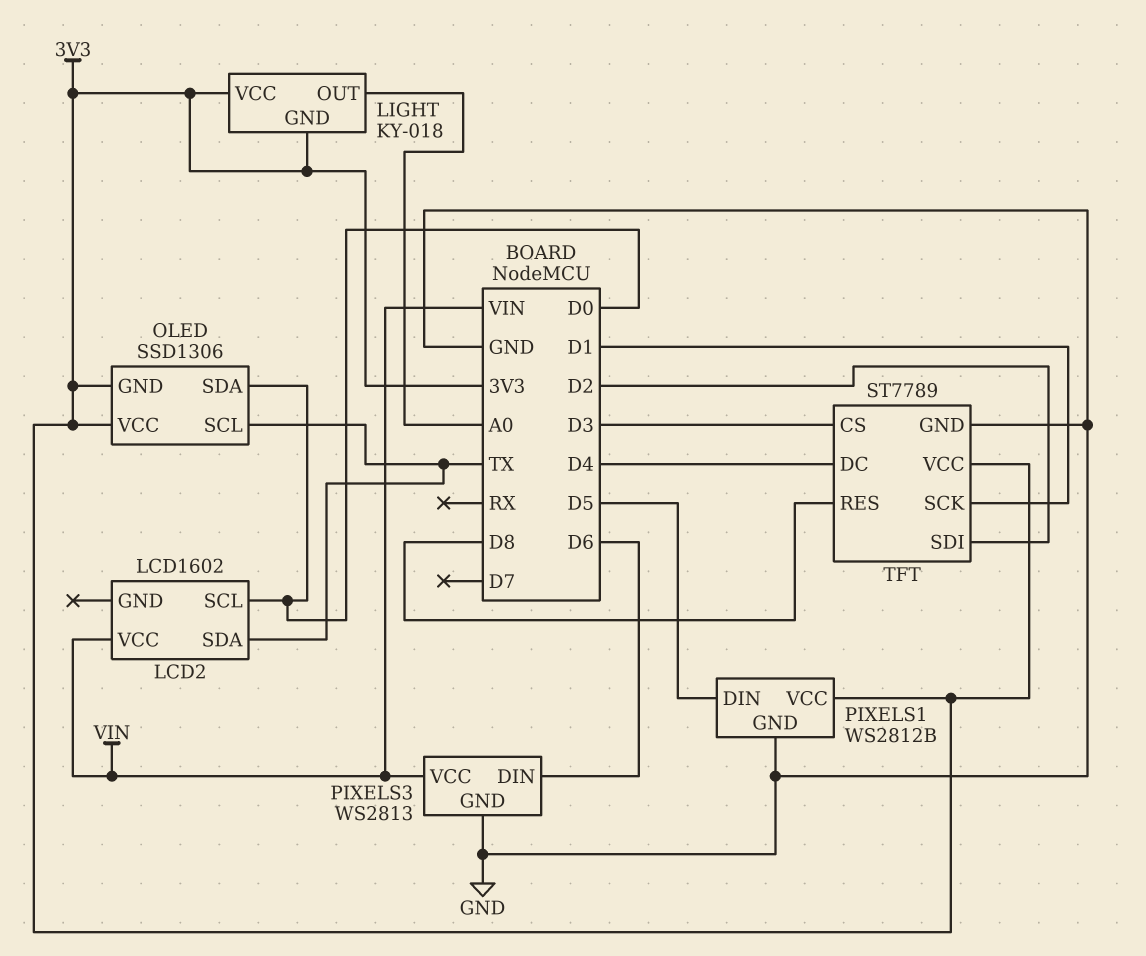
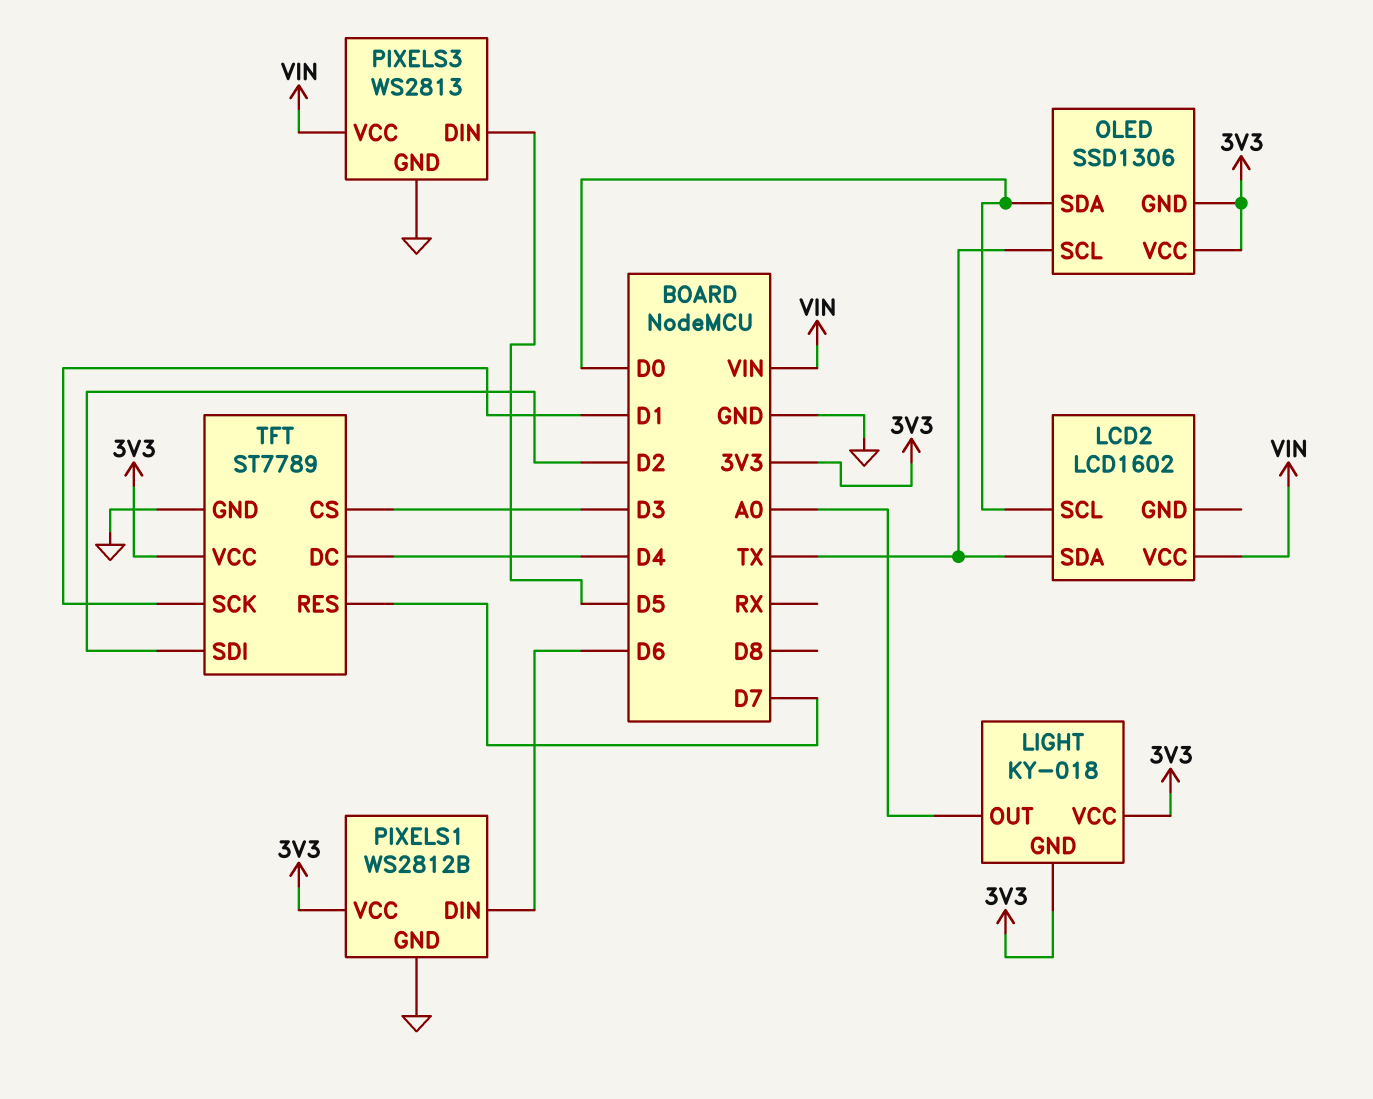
PIXELS1 pin DIN: D5 -> D6
PIXELS3 pin DIN: D6 -> D5
TFT pin RES: D8 -> D7

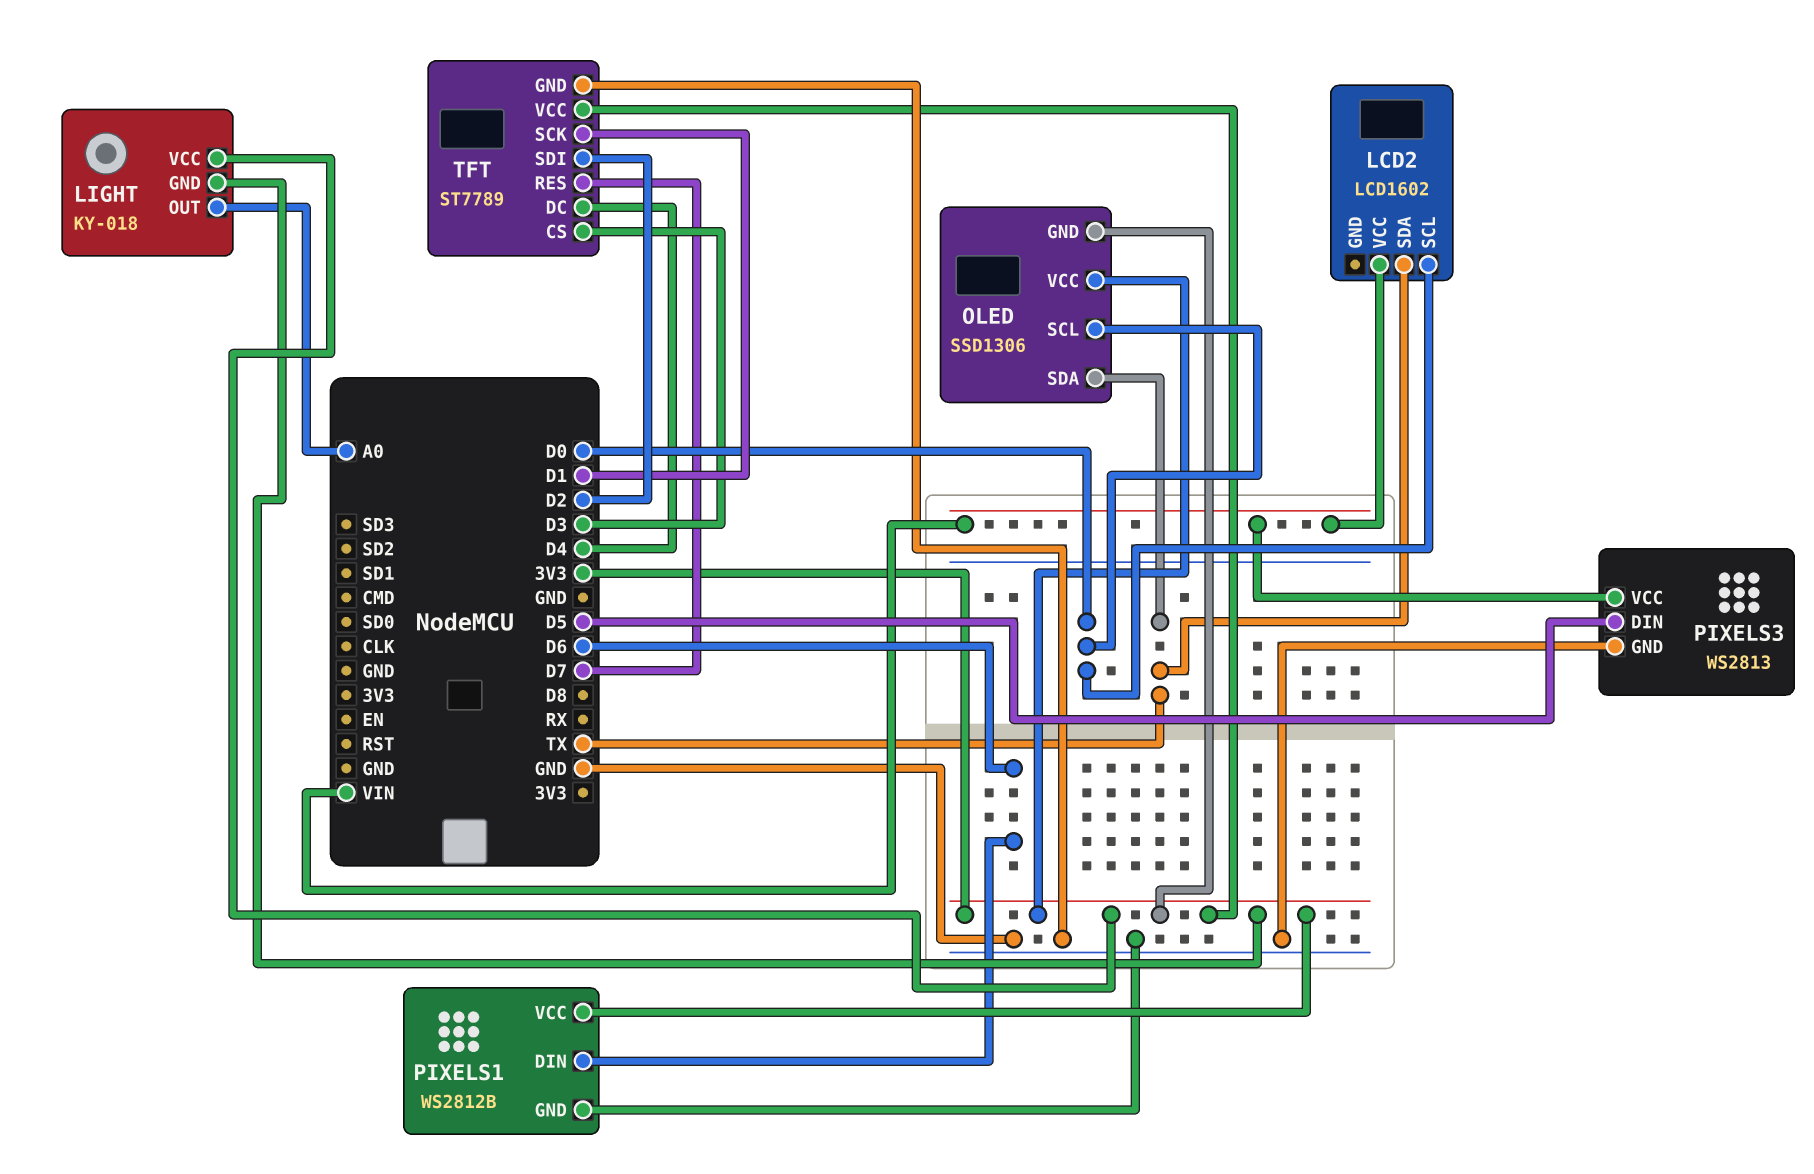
OLED pin SCL: TX -> D0
OLED pin SDA: D0 -> TX

